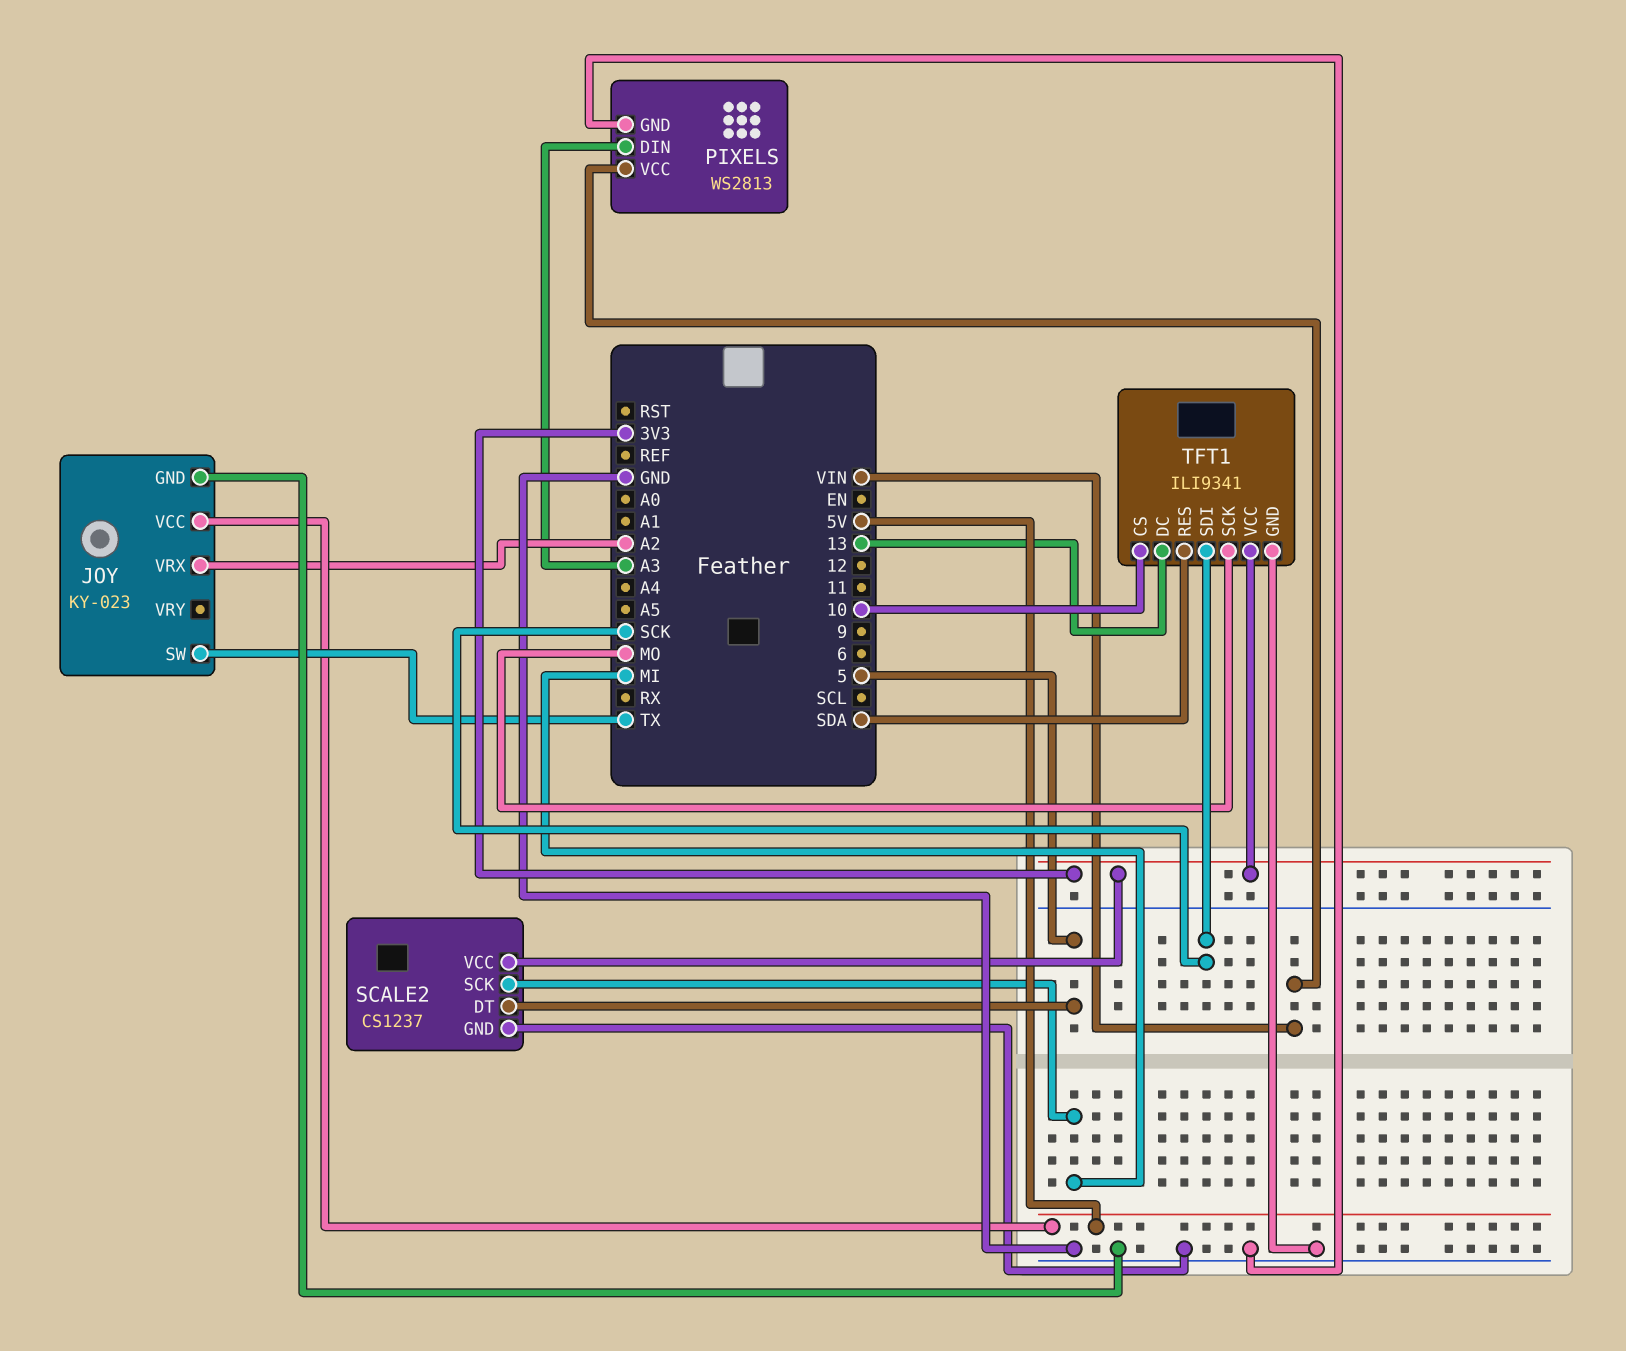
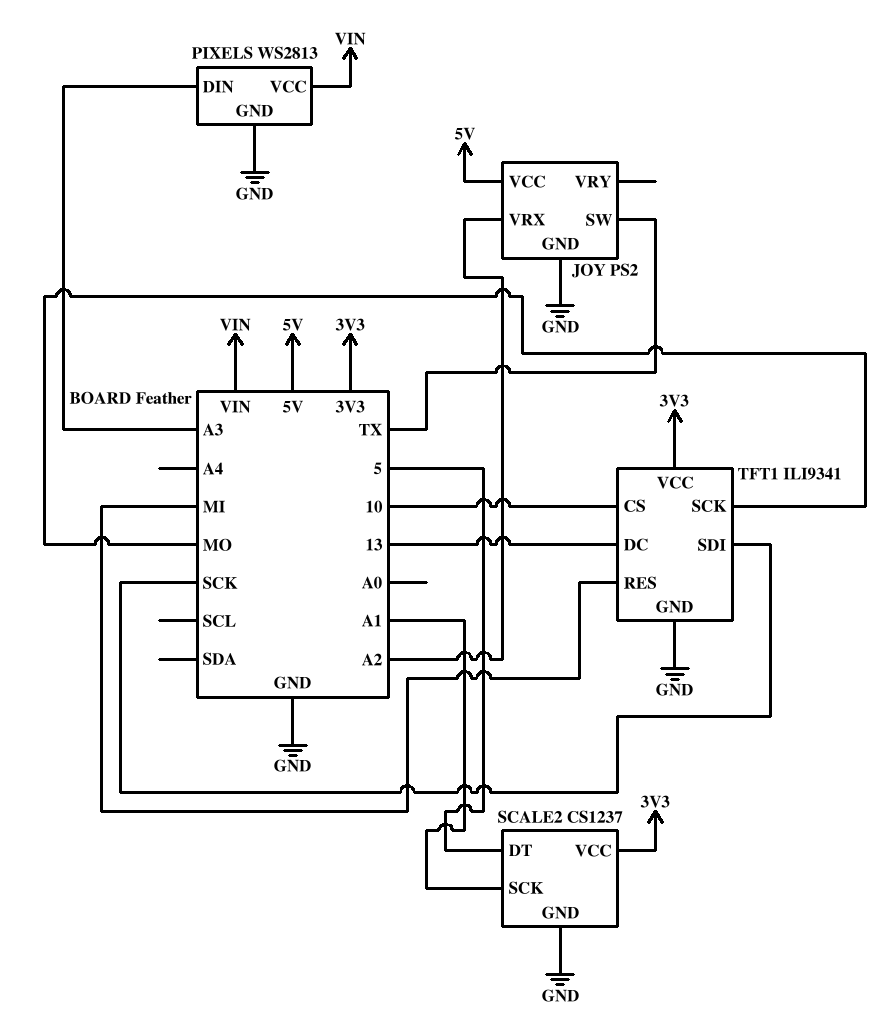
JOY: KY-023 -> PS2
SCALE2 pin SCK: MI -> A1
TFT1 pin RES: SDA -> MI

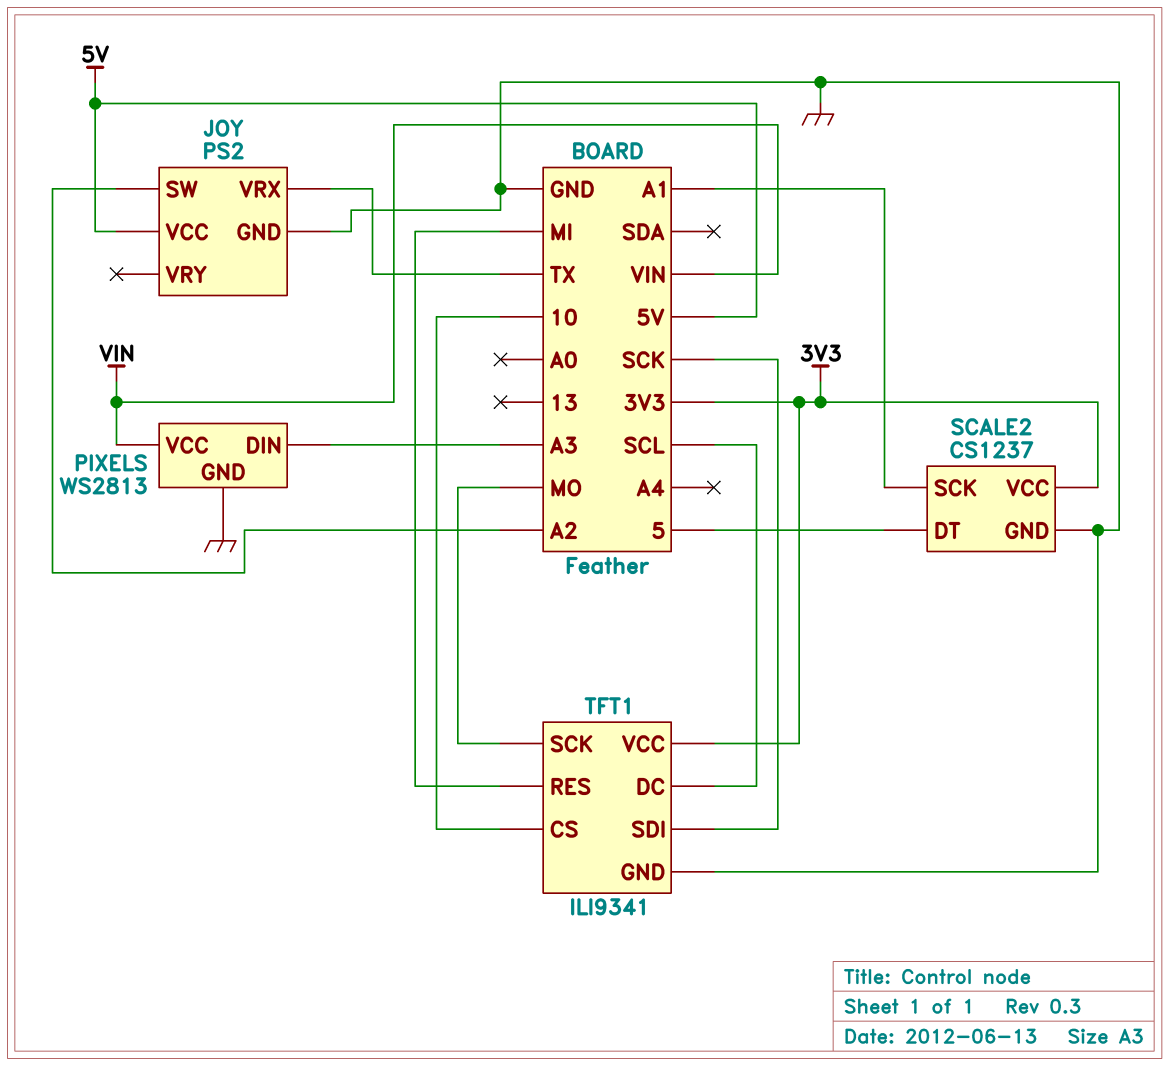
JOY pin SW: TX -> A2
JOY pin VRX: A2 -> TX
TFT1 pin DC: 13 -> SCL

